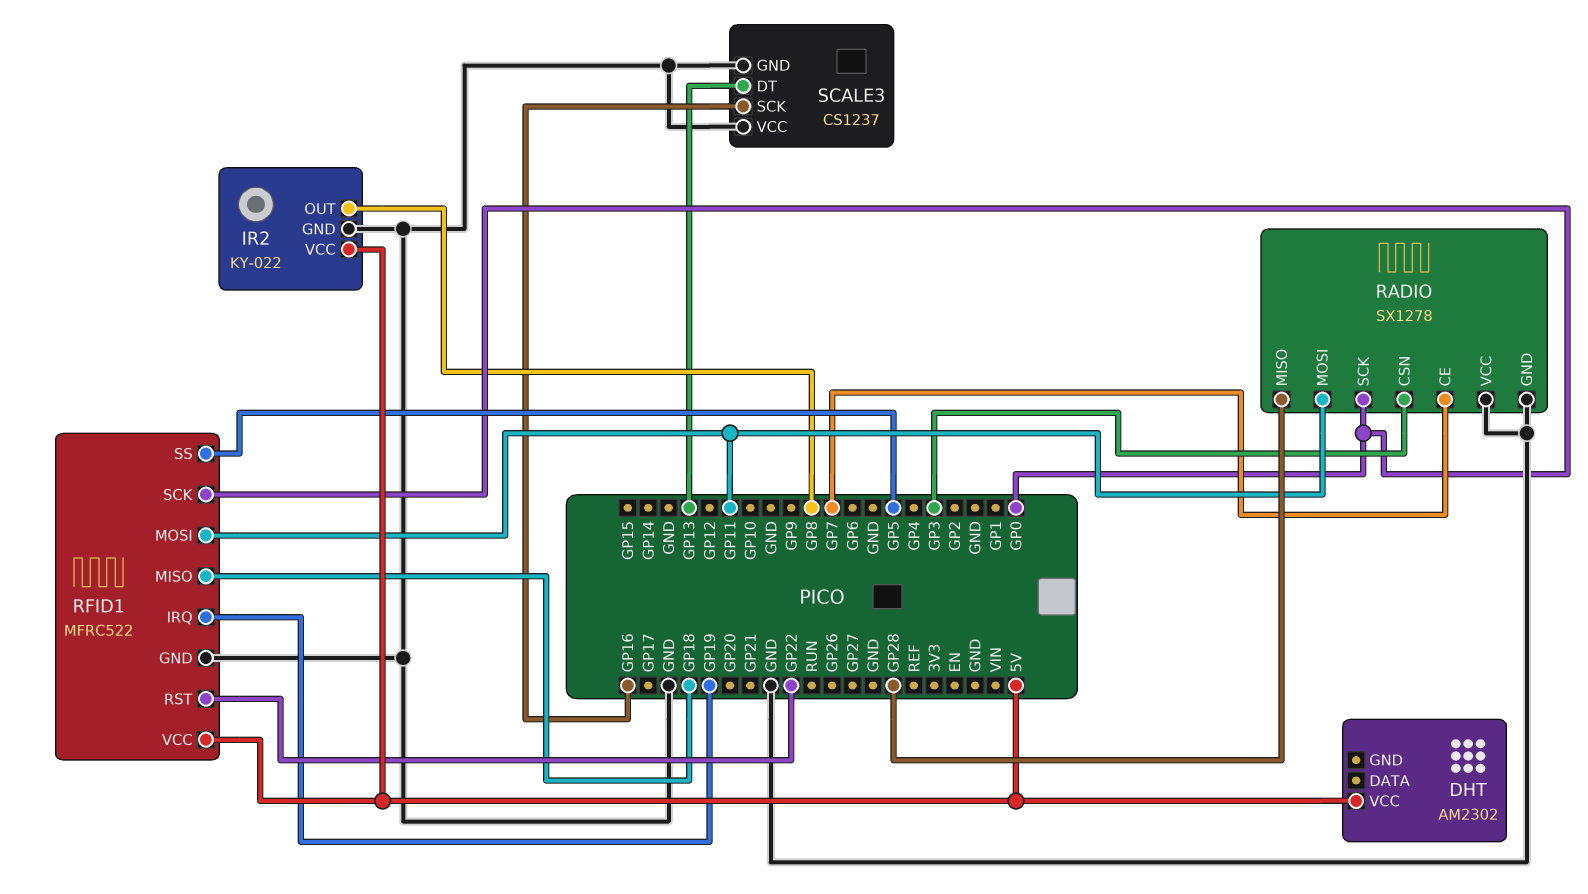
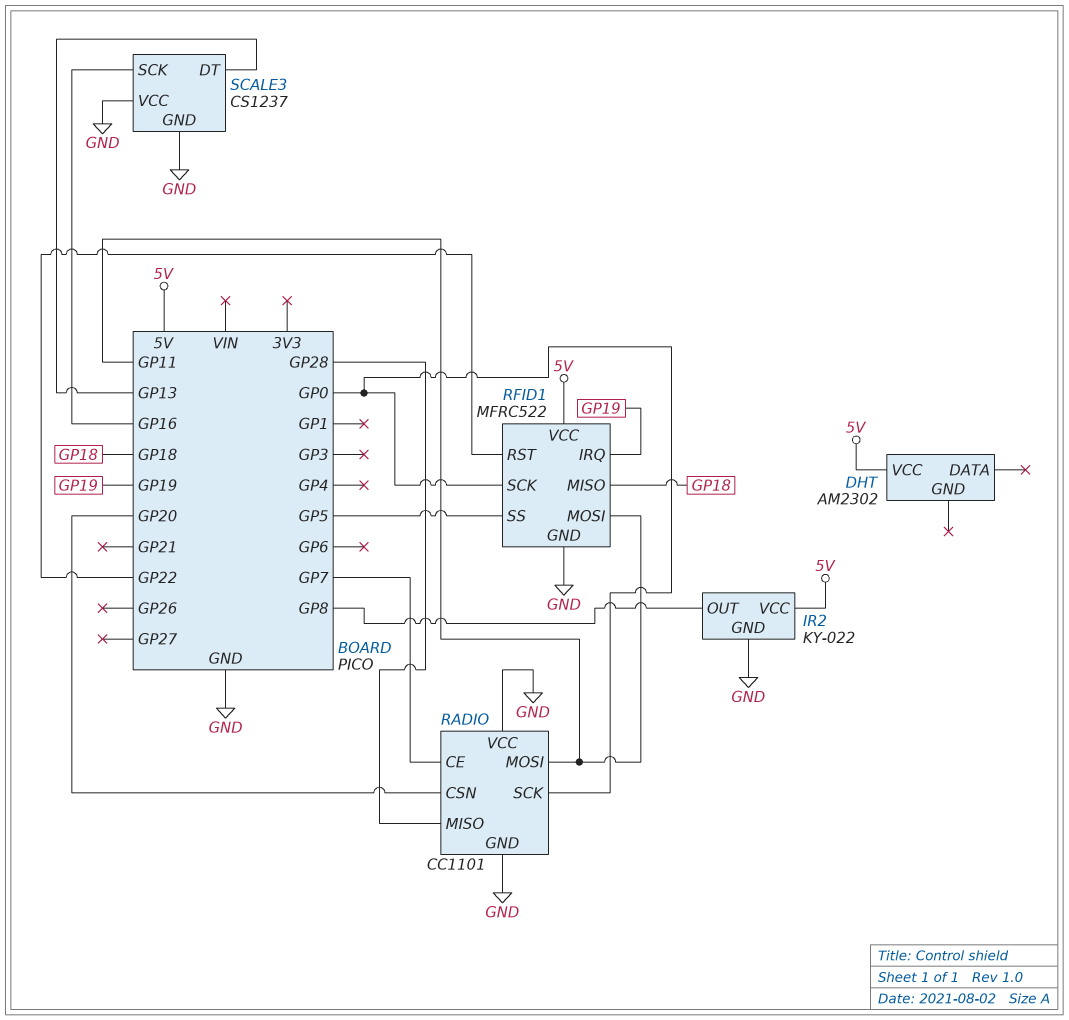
RADIO: SX1278 -> CC1101
RADIO pin CSN: GP3 -> GP20

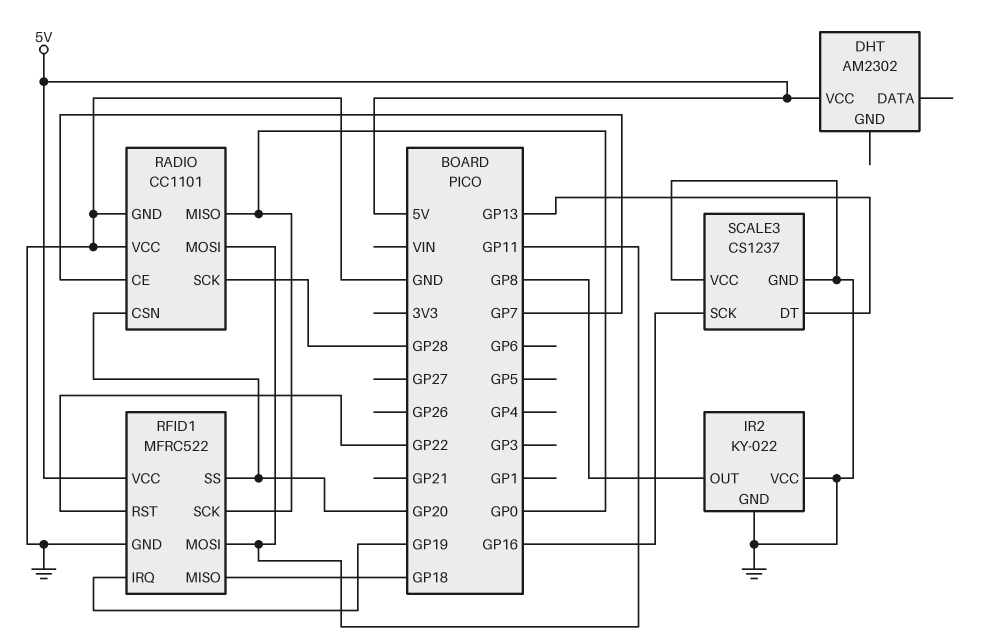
IR2 pin VCC: 5V -> GND
RADIO pin MISO: GP28 -> GP0
RADIO pin SCK: GP0 -> GP28
RFID1 pin SS: GP5 -> GP20

